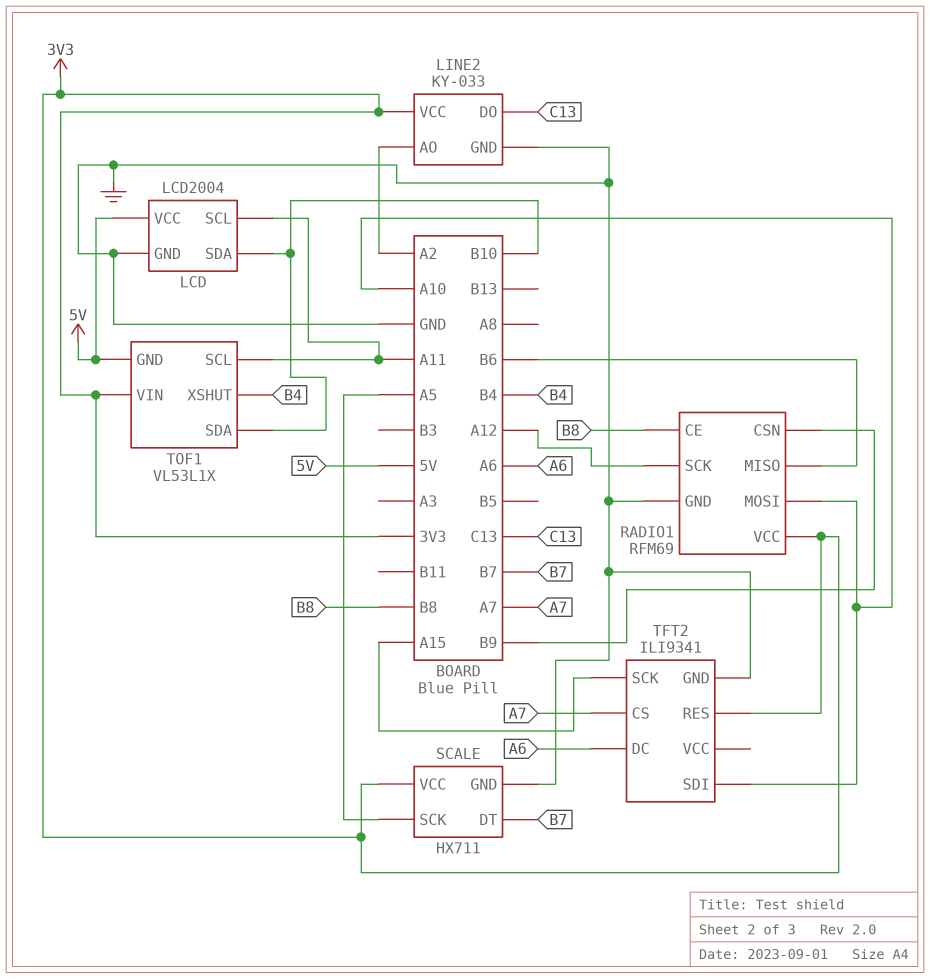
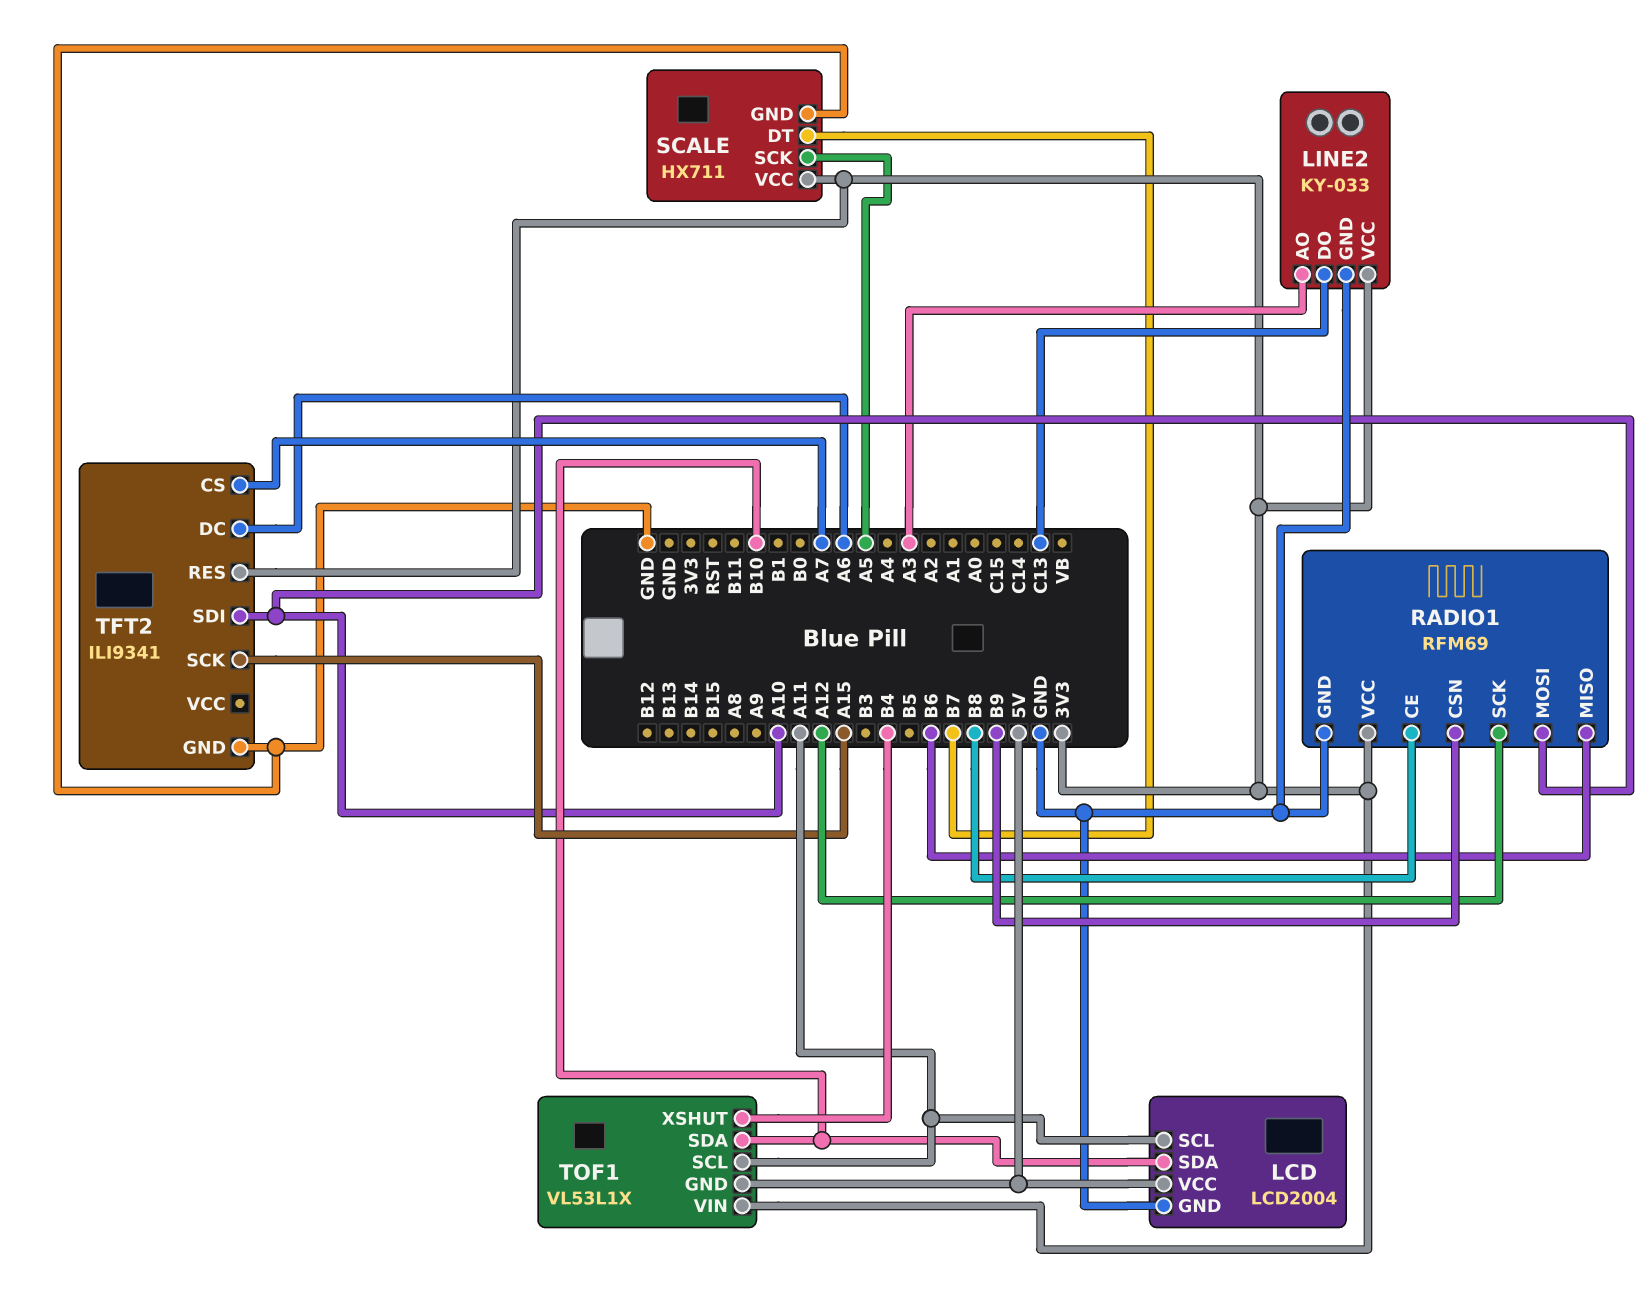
LINE2 pin AO: A2 -> A3

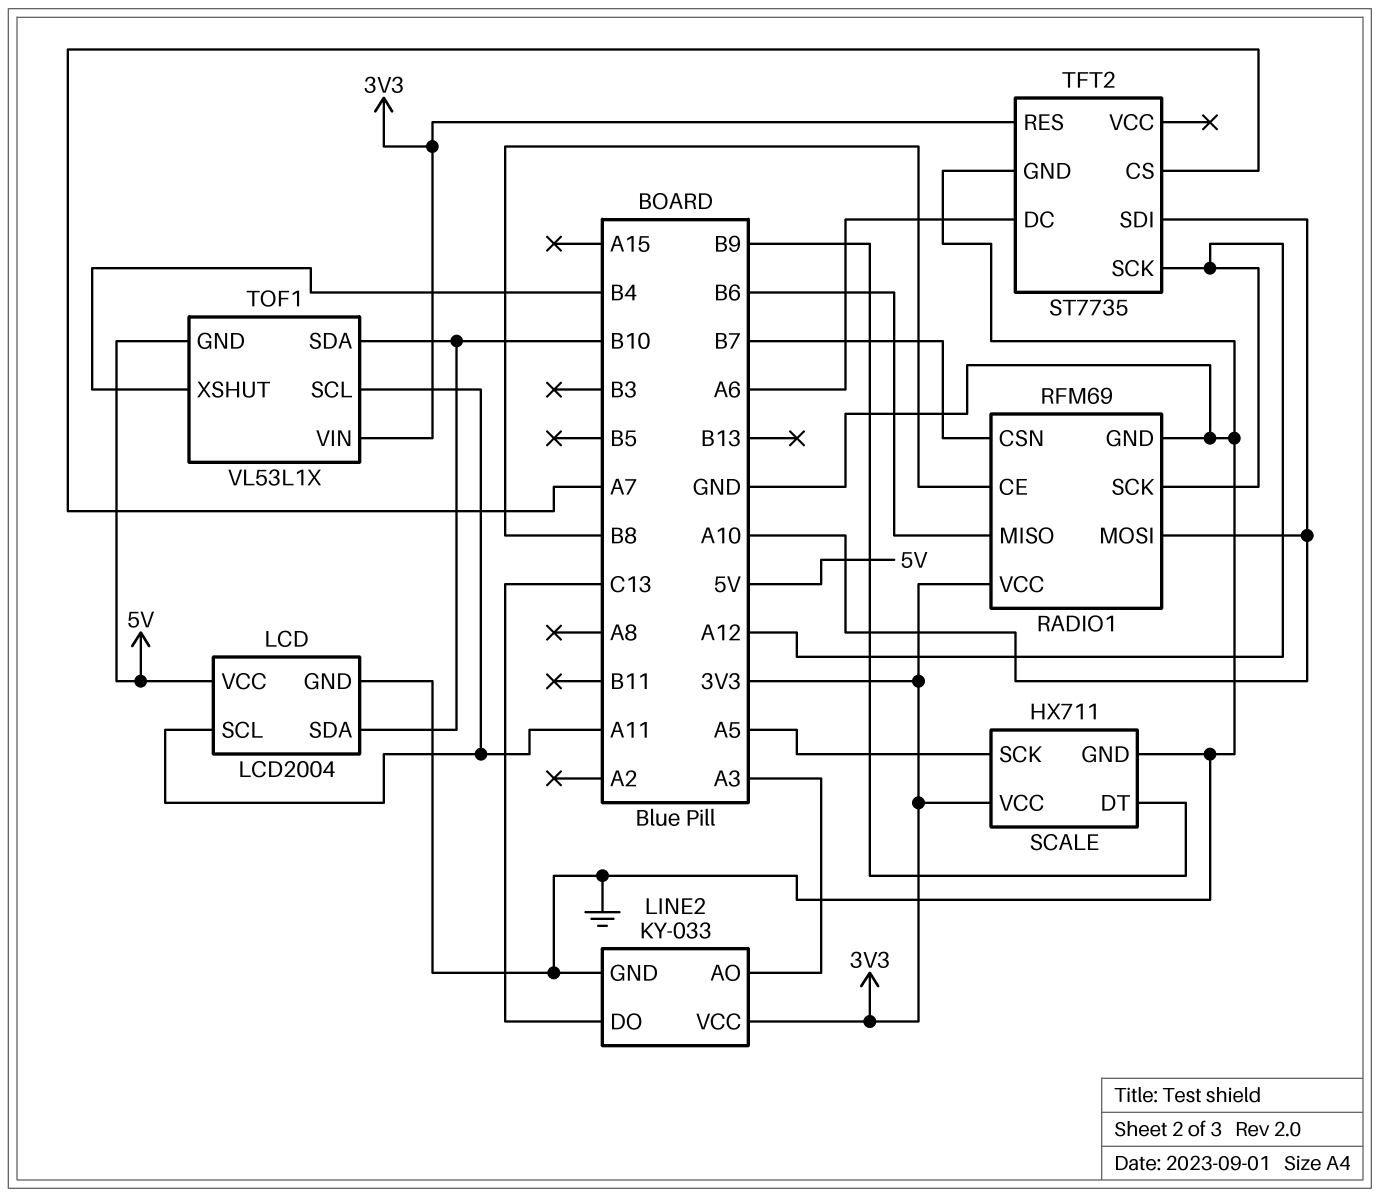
RADIO1 pin CSN: B9 -> B7
SCALE pin DT: B7 -> B9
TFT2: ILI9341 -> ST7735
TFT2 pin SCK: A15 -> A12

